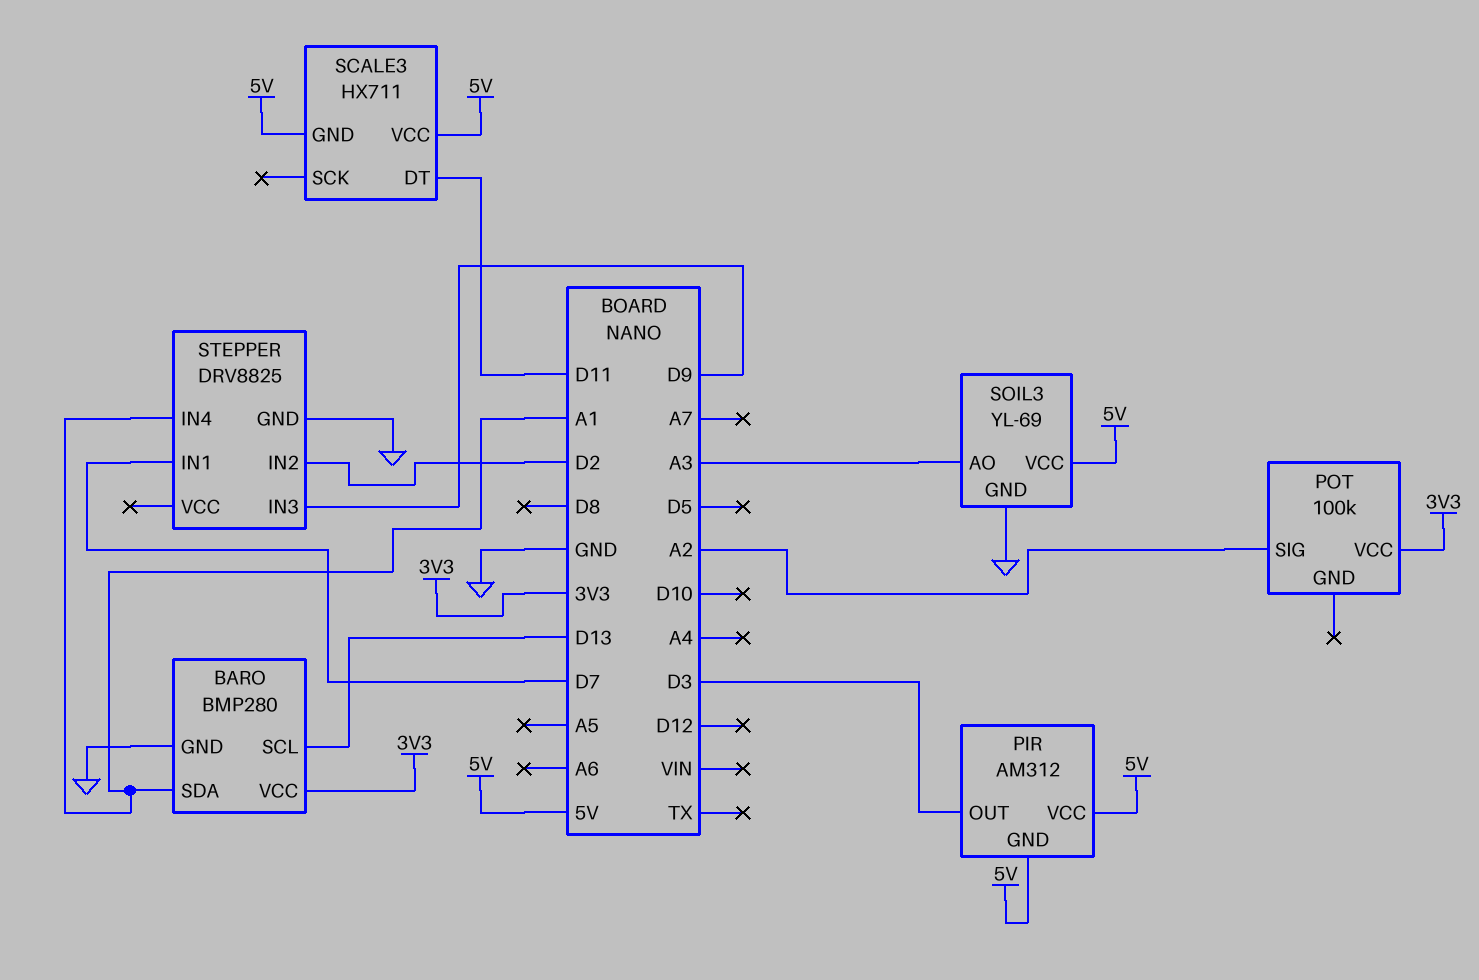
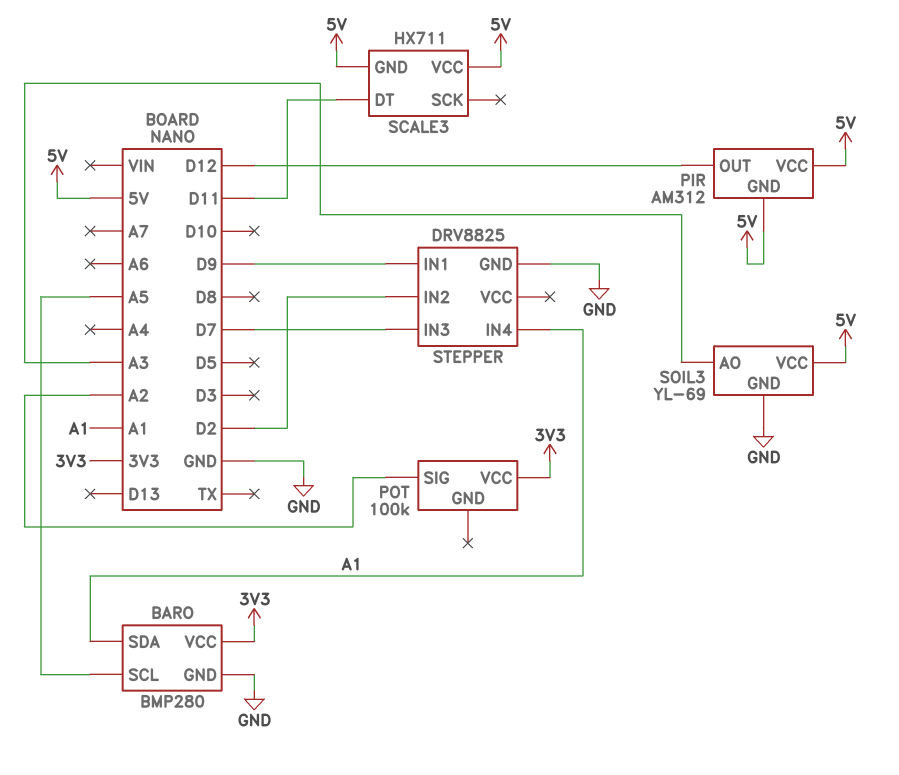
BARO pin SCL: D13 -> A5
PIR pin OUT: D3 -> D12
STEPPER pin IN1: D7 -> D9
STEPPER pin IN3: D9 -> D7

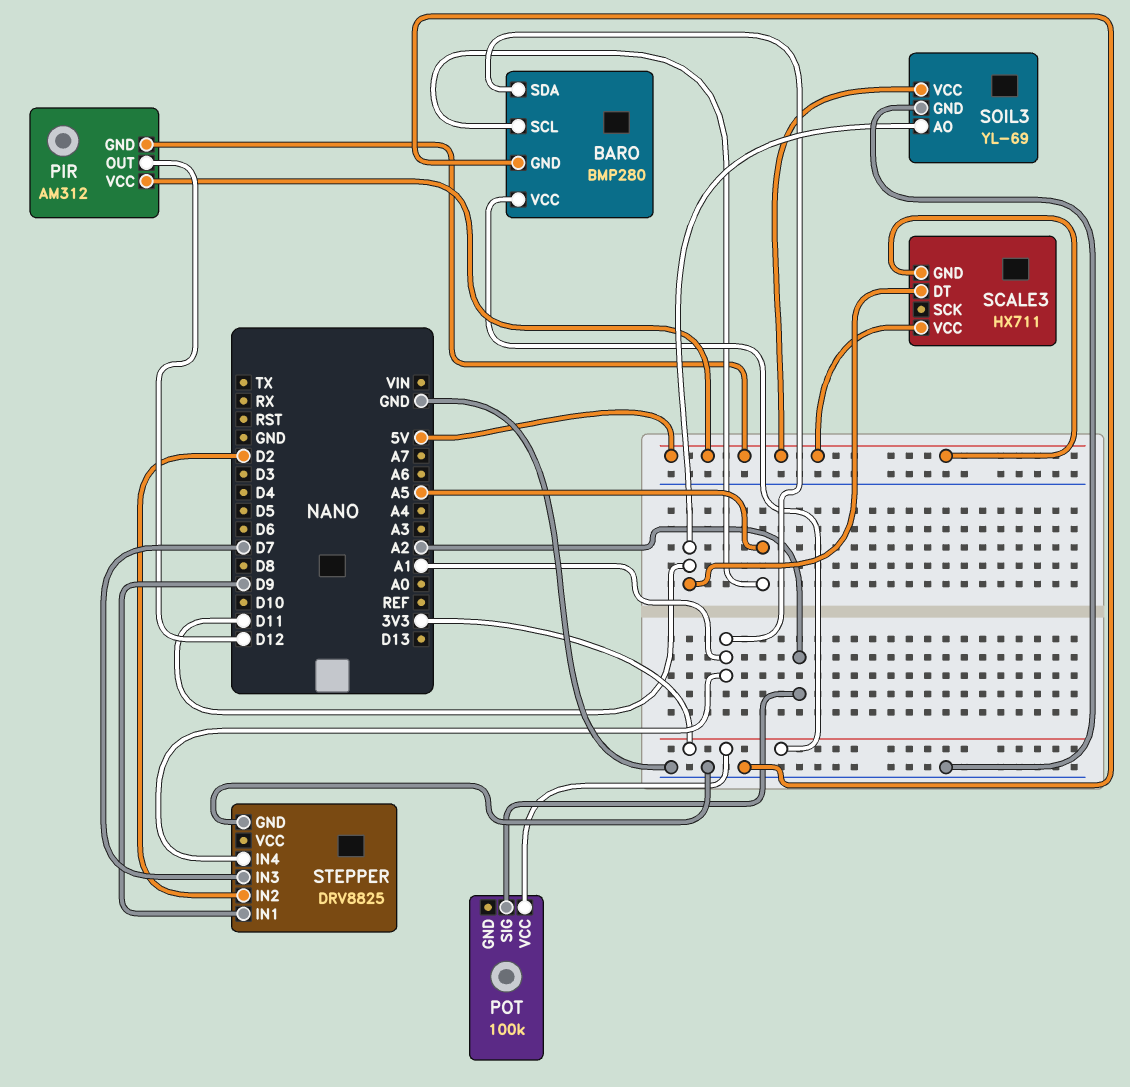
SOIL3 pin AO: A3 -> D11

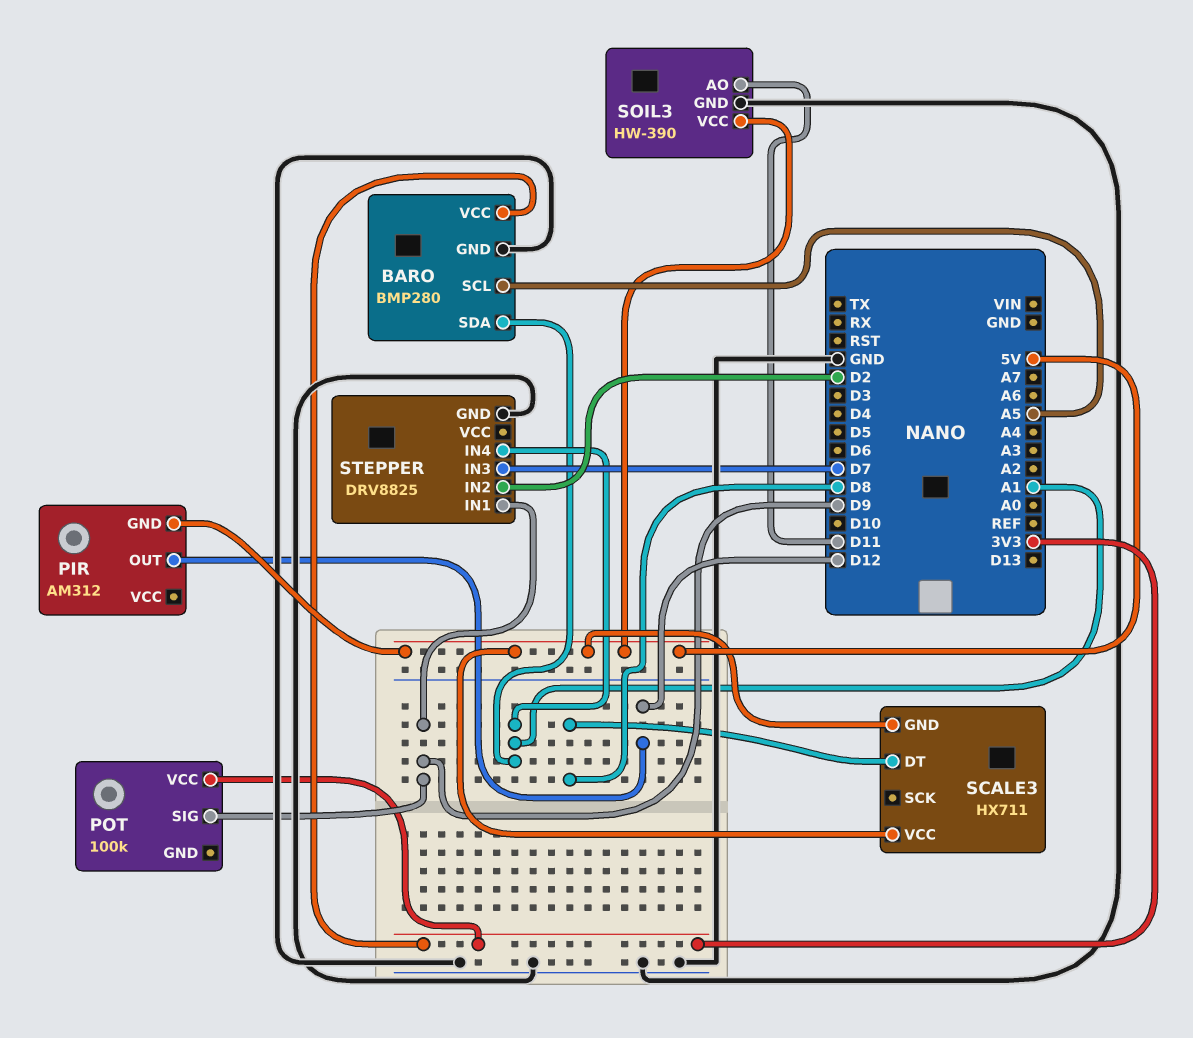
PIR pin VCC: 5V -> none
POT pin SIG: A2 -> D9
SCALE3 pin DT: D11 -> D8
SOIL3: YL-69 -> HW-390

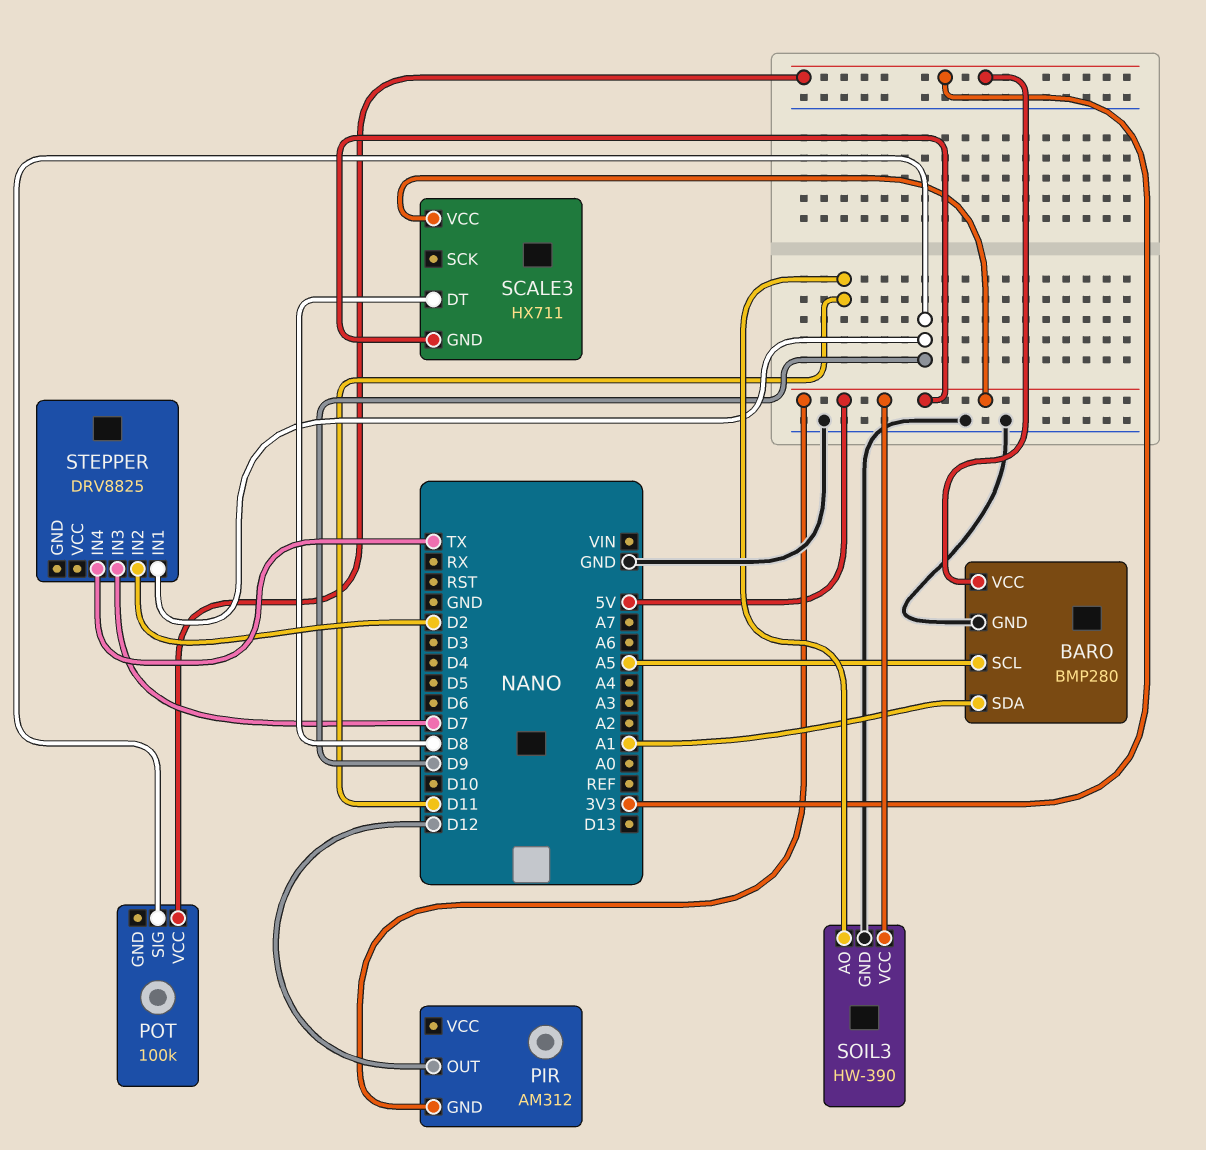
STEPPER pin GND: GND -> none
STEPPER pin IN4: A1 -> TX

